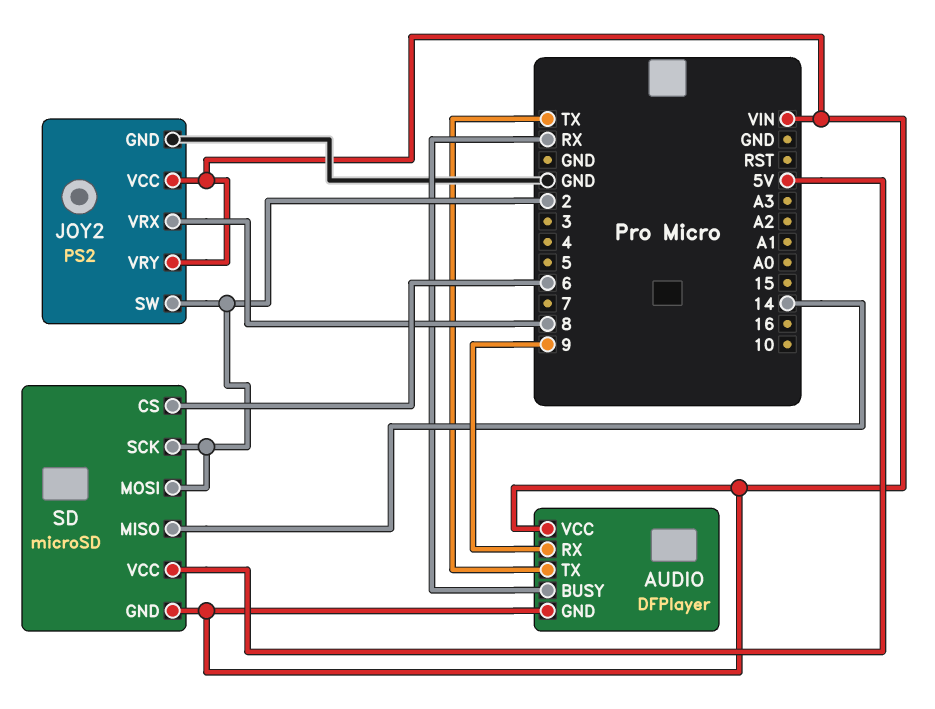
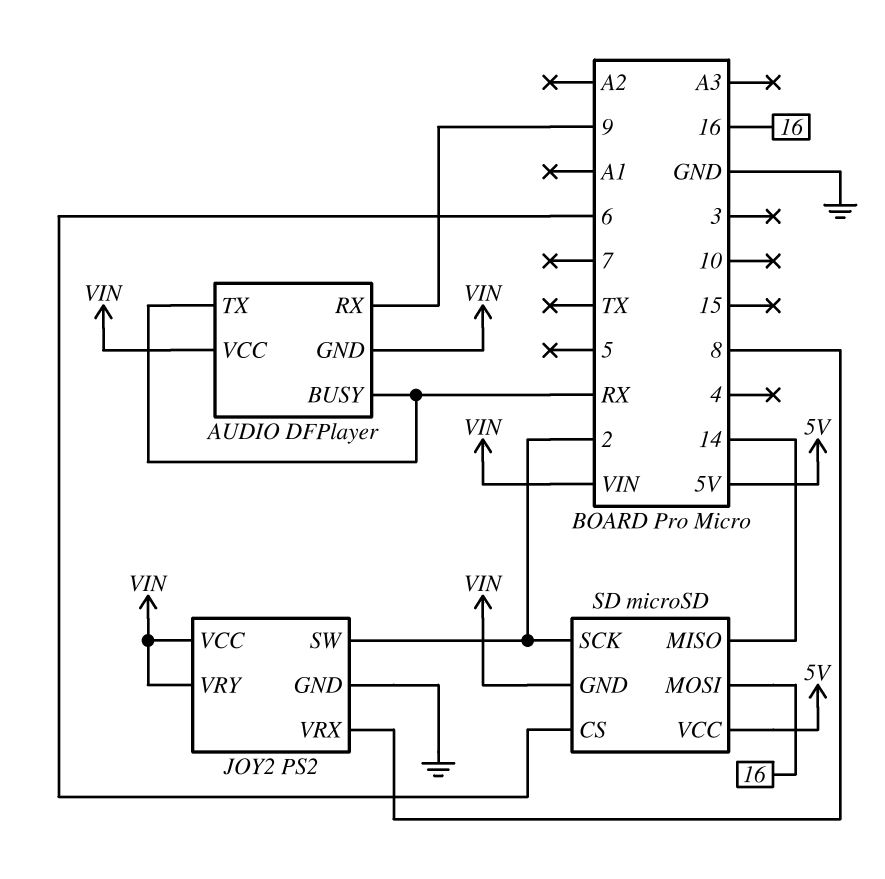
AUDIO pin TX: TX -> RX
SD pin MOSI: 2 -> 16

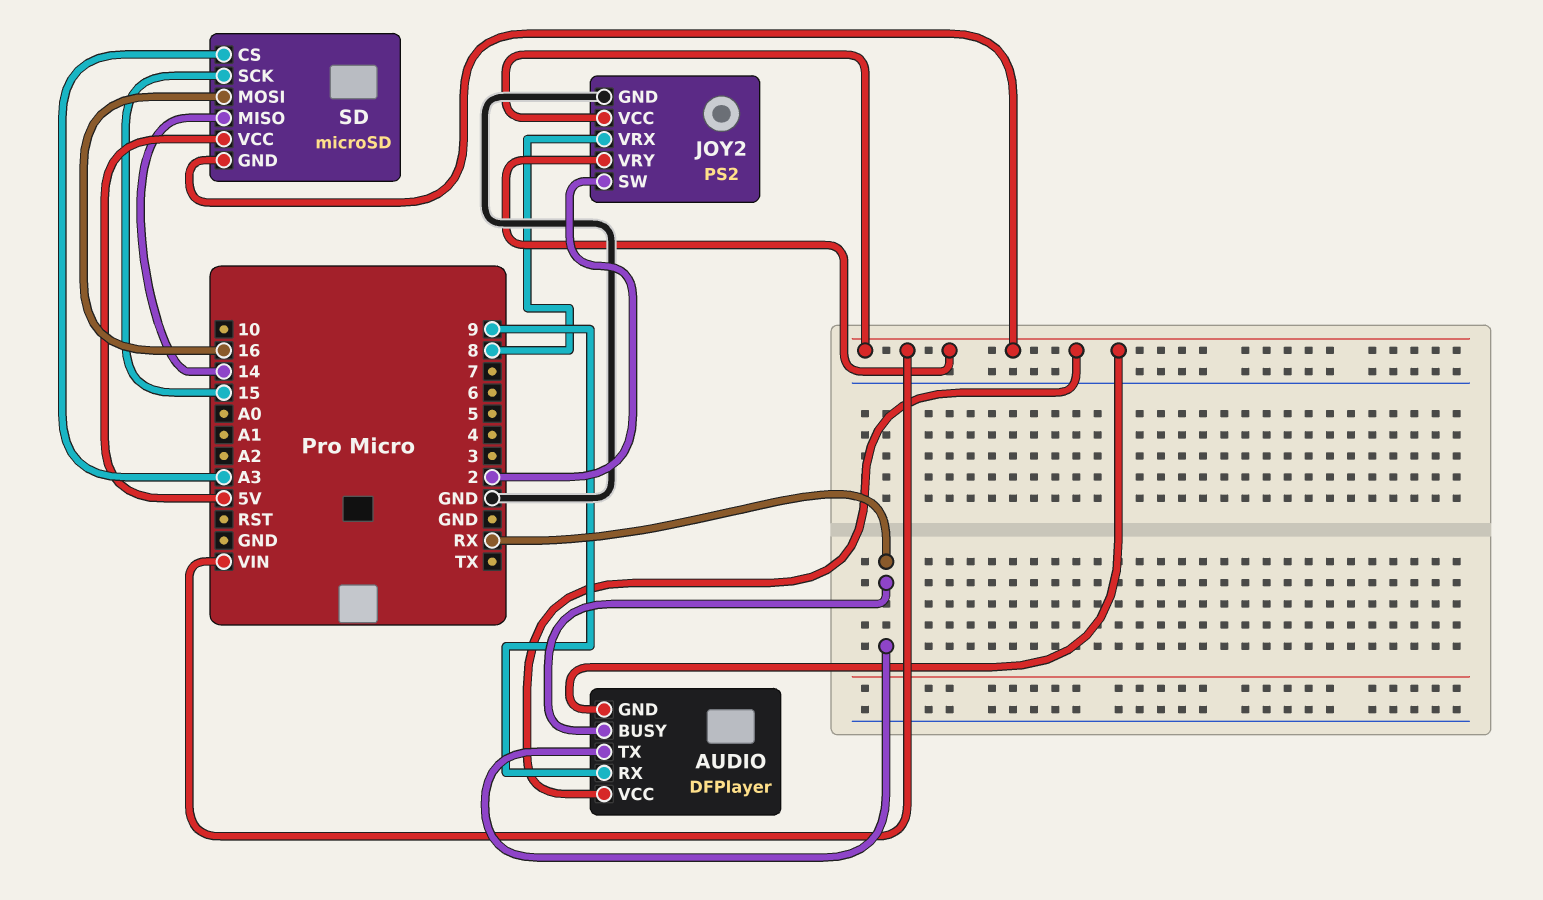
SD pin CS: 6 -> A3
SD pin SCK: 2 -> 15

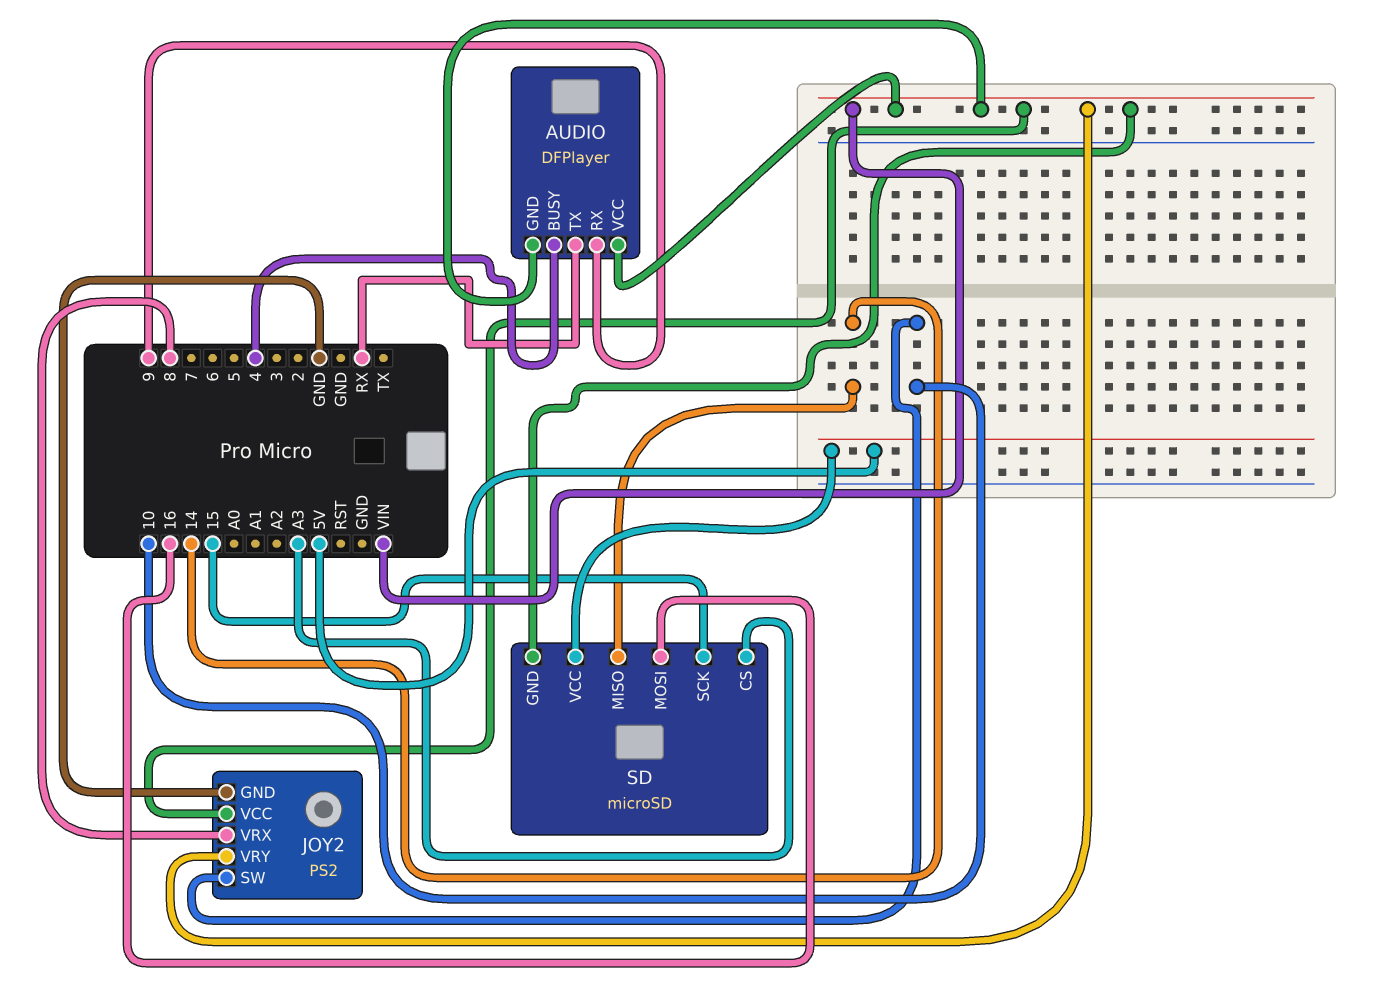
AUDIO pin BUSY: RX -> 4
JOY2 pin SW: 2 -> 10

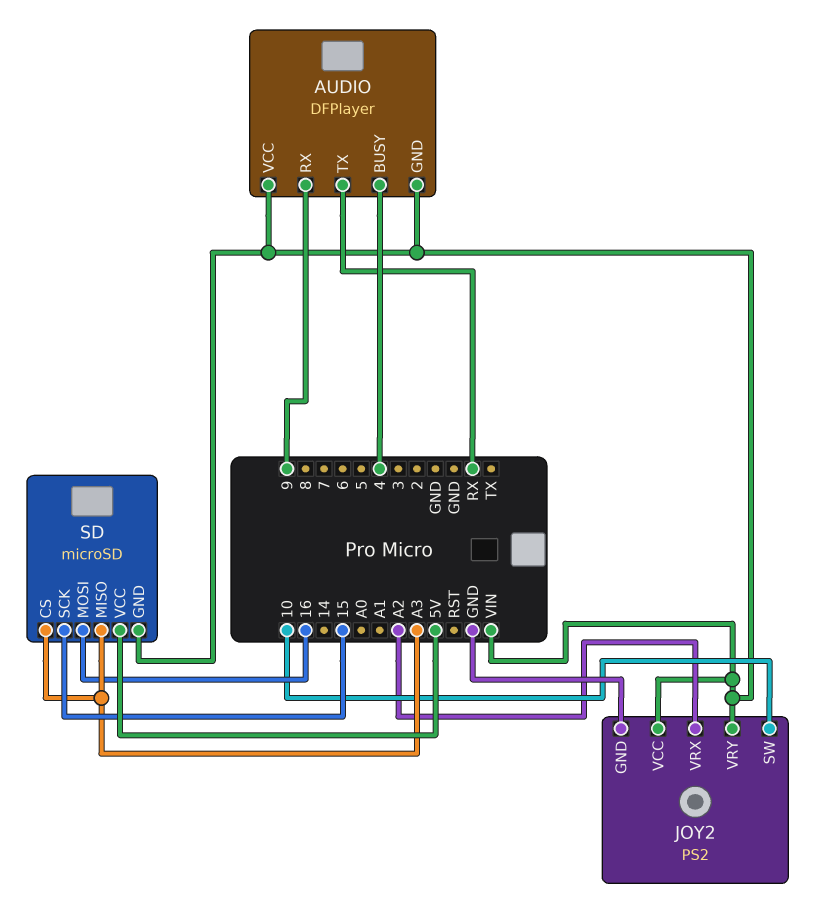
JOY2 pin VRX: 8 -> A2
SD pin MISO: 14 -> A3

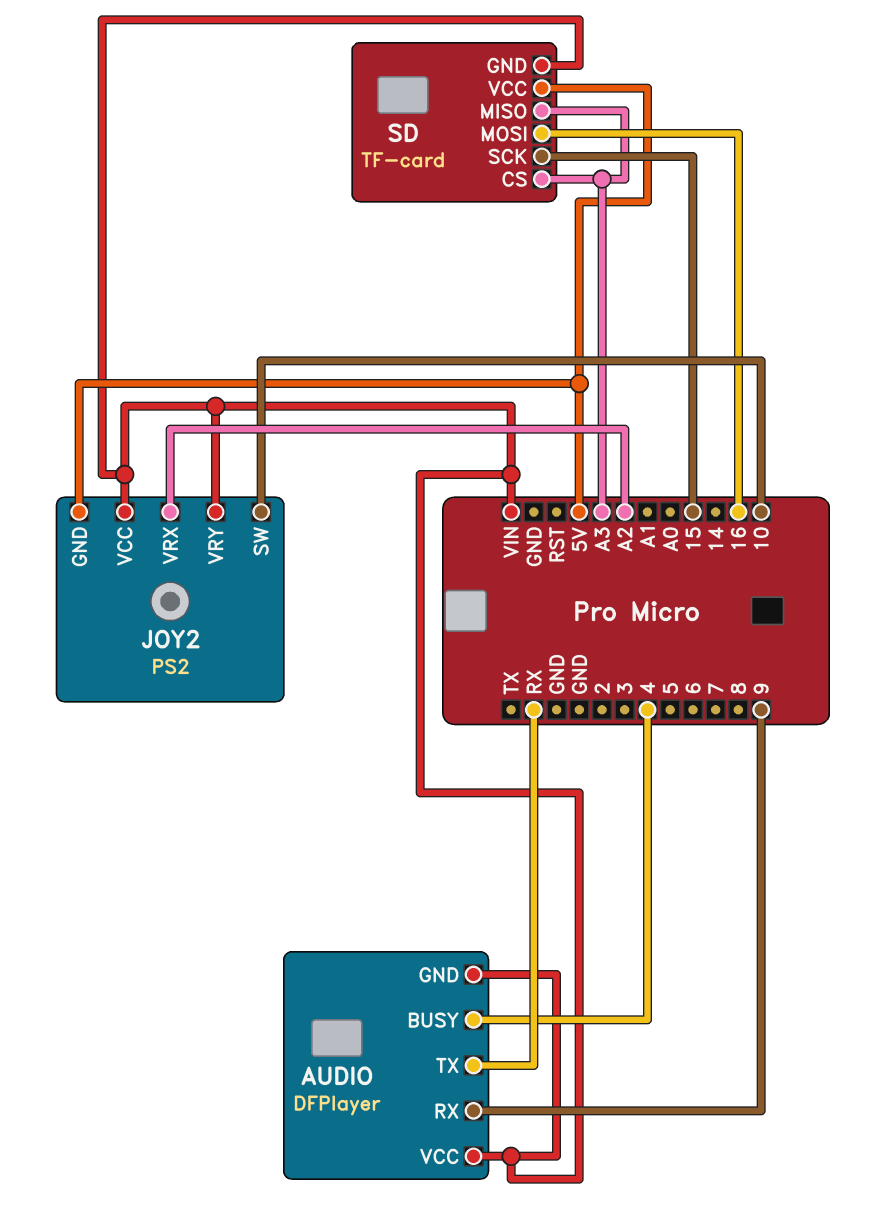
JOY2 pin GND: GND -> 5V
SD: microSD -> TF-card

